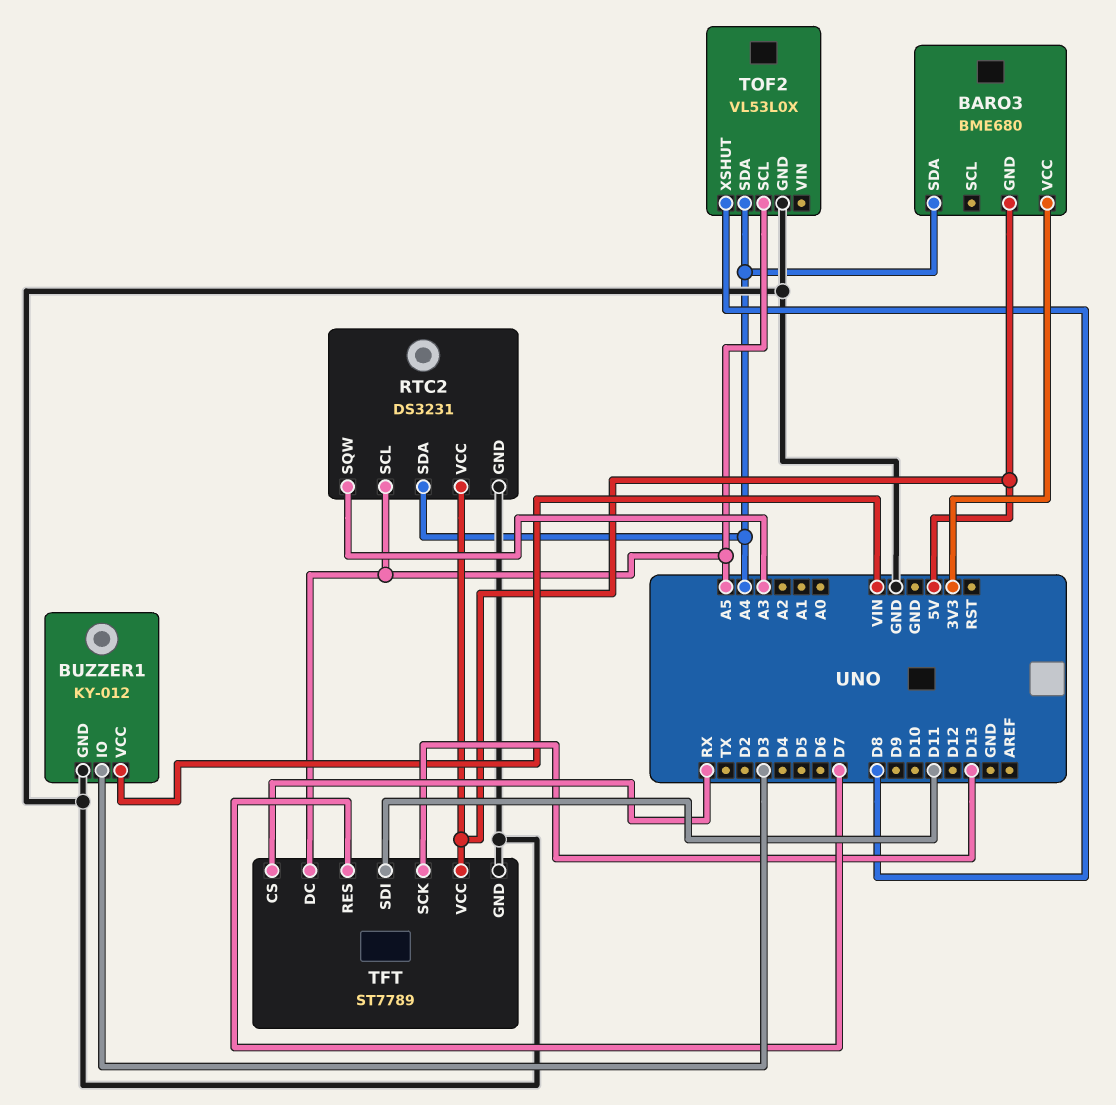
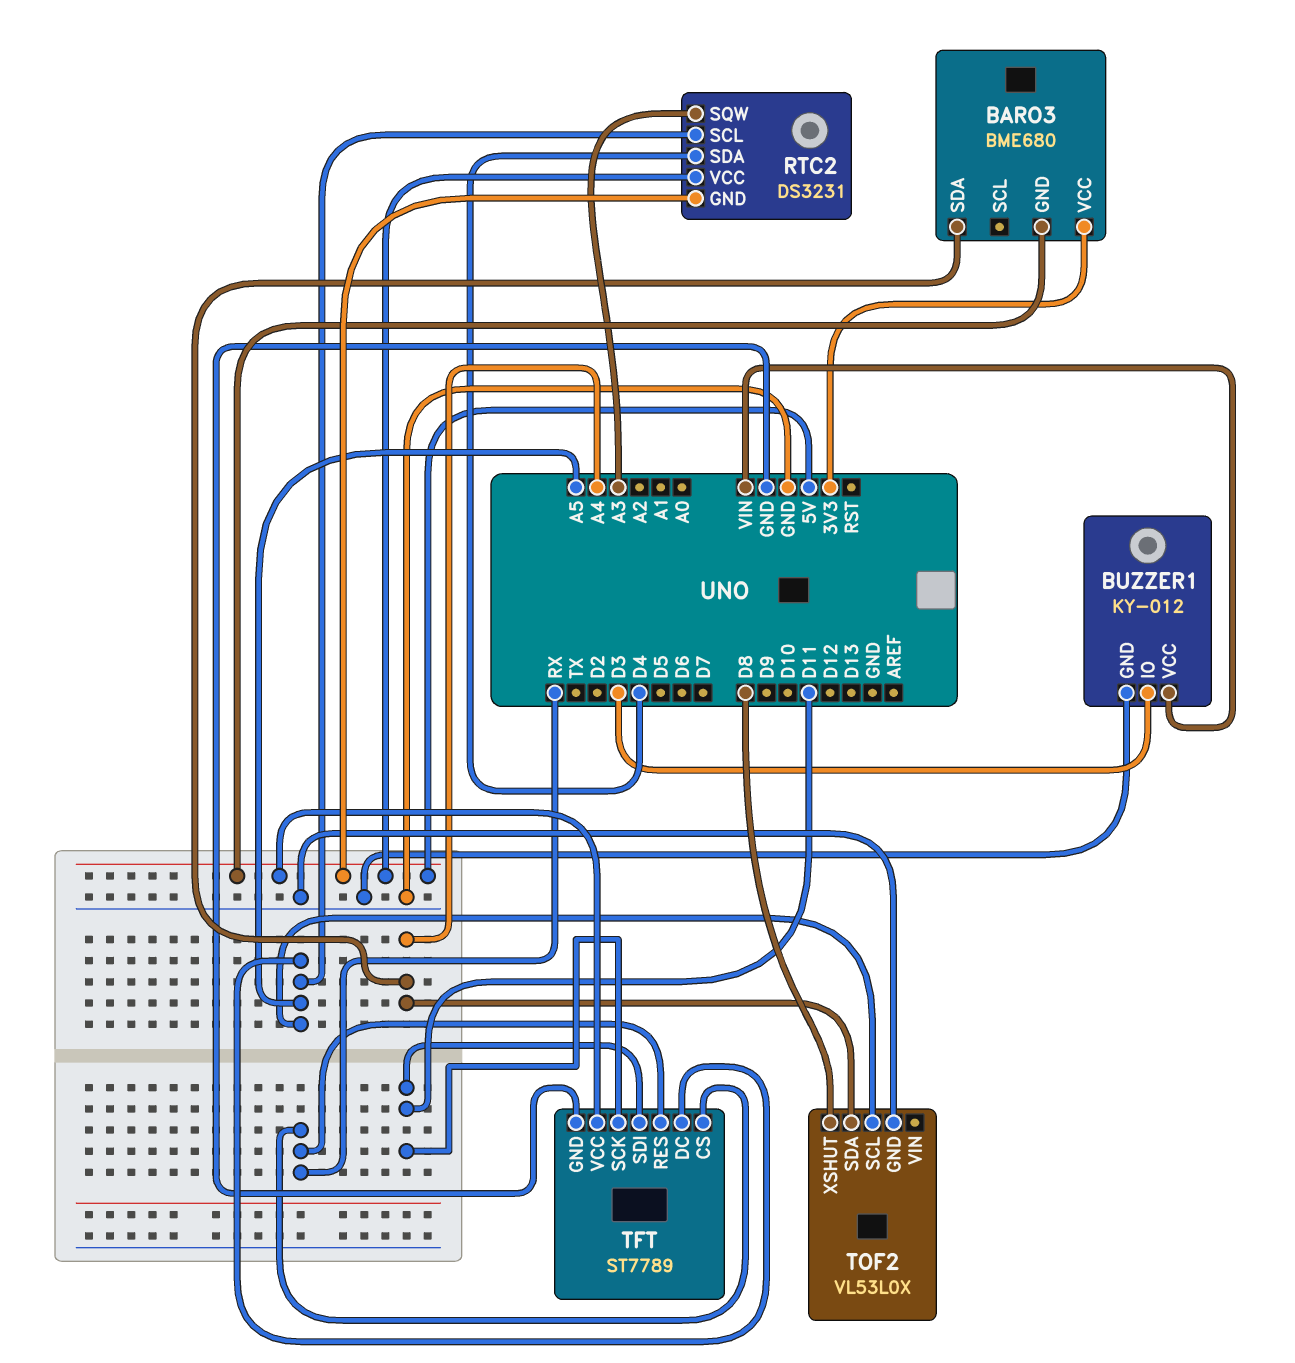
RTC2 pin GND: GND -> 5V
RTC2 pin SDA: A4 -> D4
TFT pin RES: D7 -> RX
TFT pin SCK: D13 -> D11

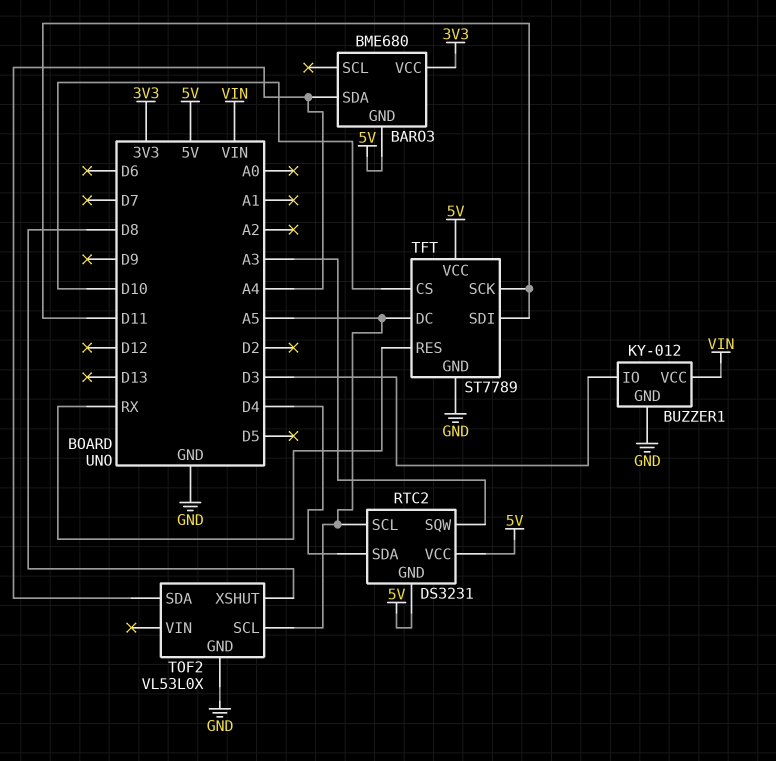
TFT pin CS: RX -> D10

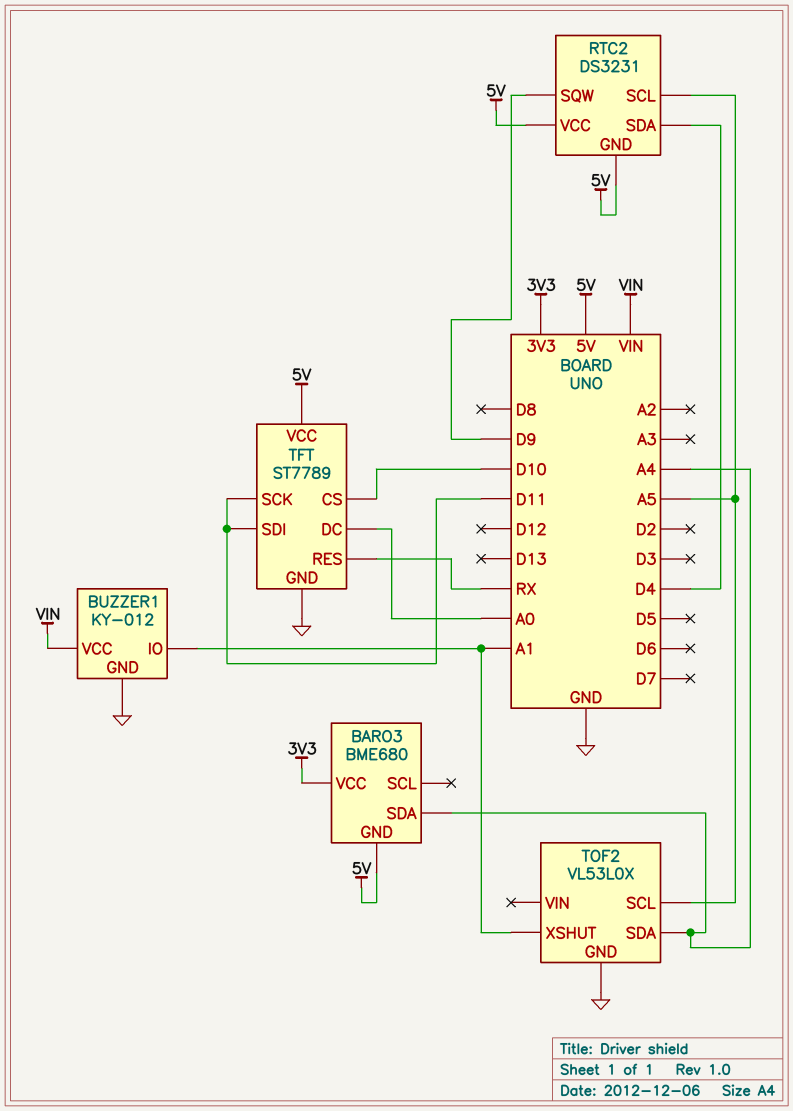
BUZZER1 pin IO: D3 -> A1
RTC2 pin SQW: A3 -> D9
TFT pin DC: A5 -> A0
TOF2 pin XSHUT: D8 -> A1

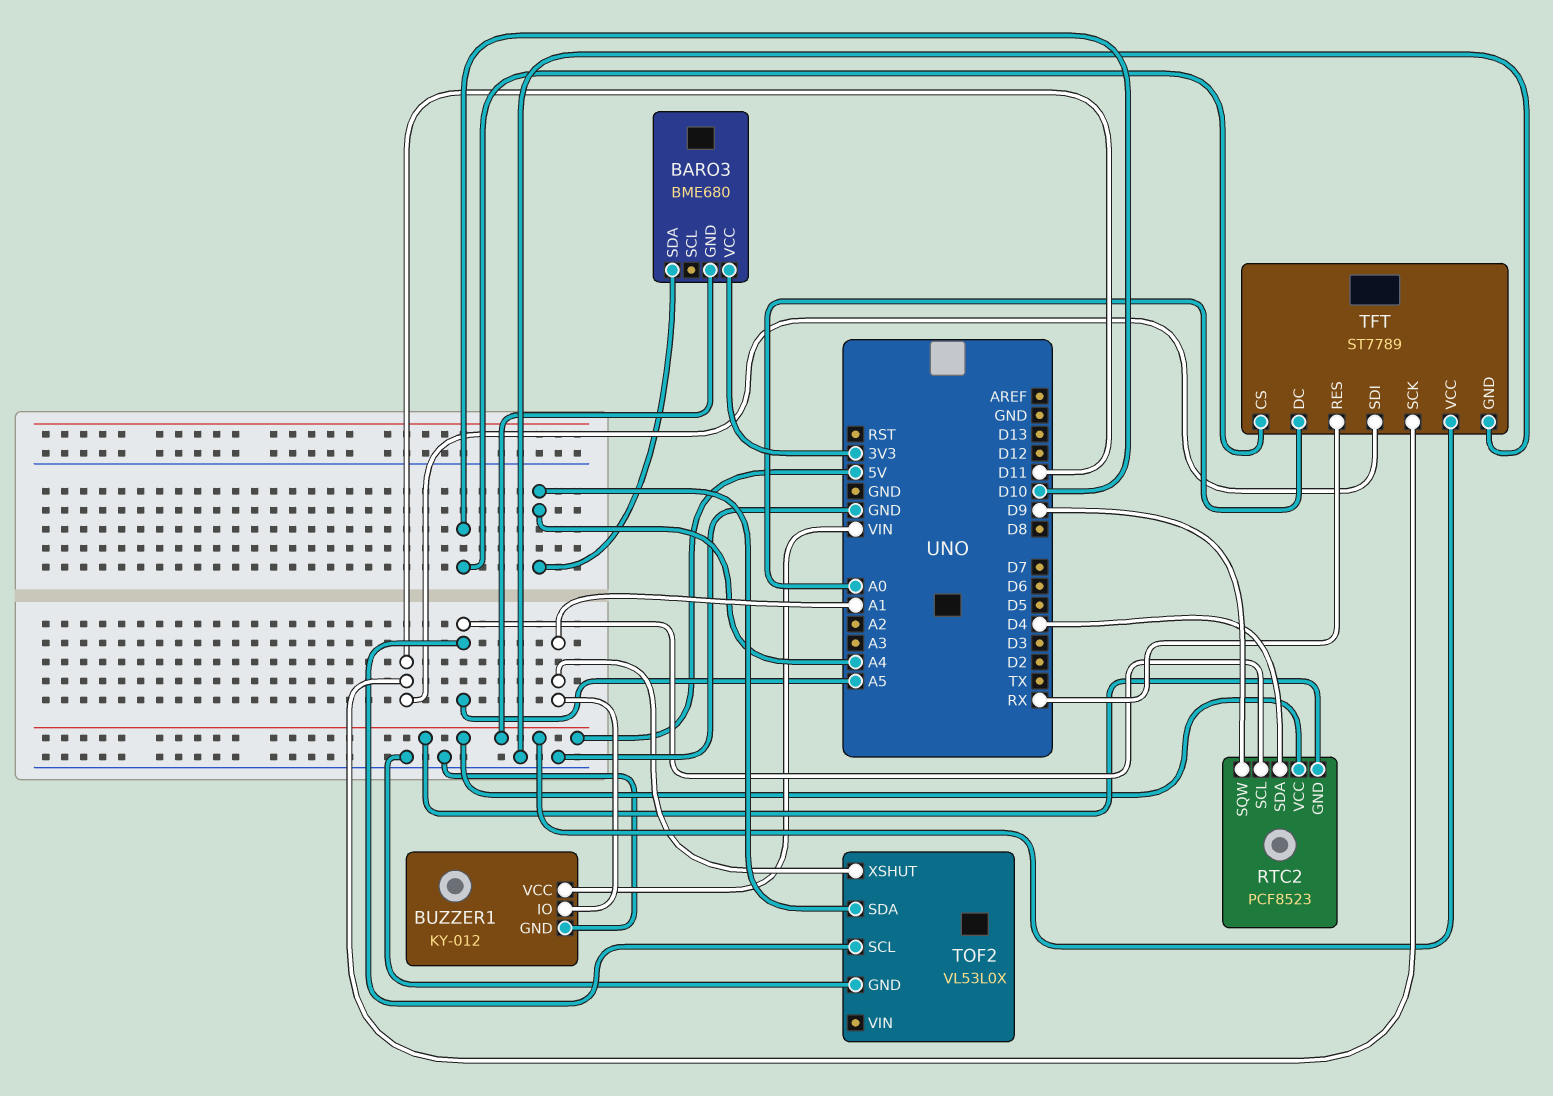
RTC2: DS3231 -> PCF8523

